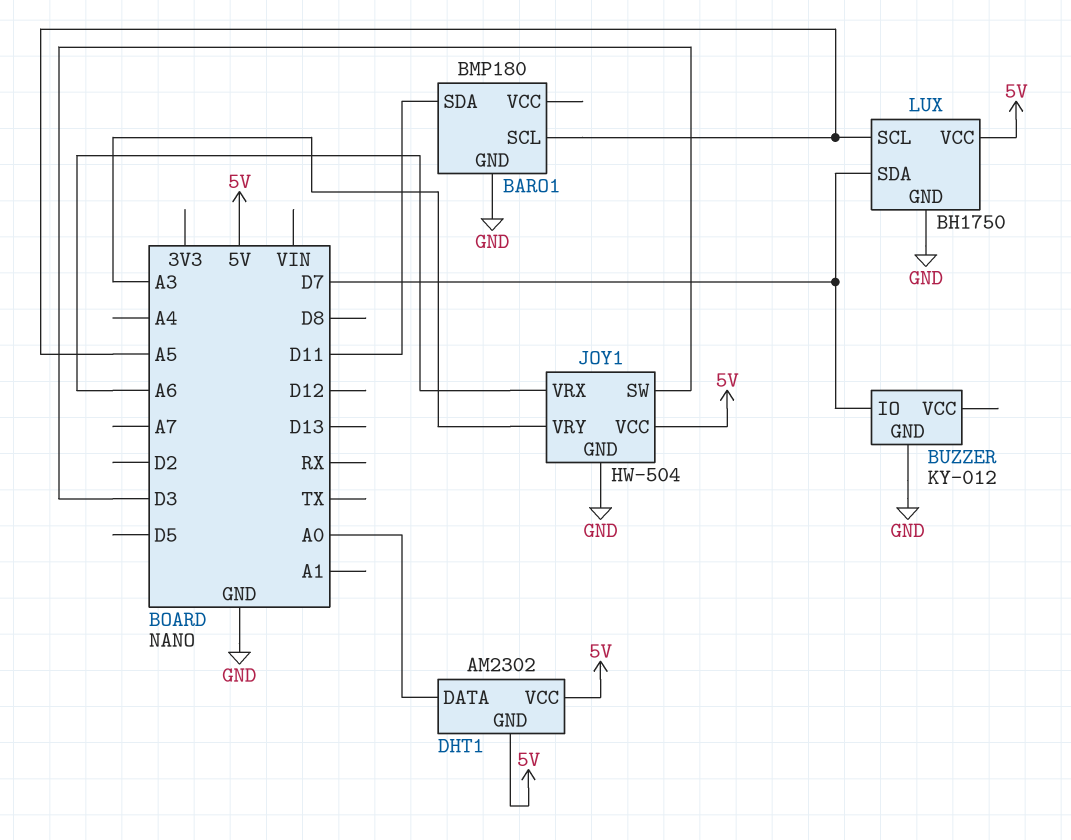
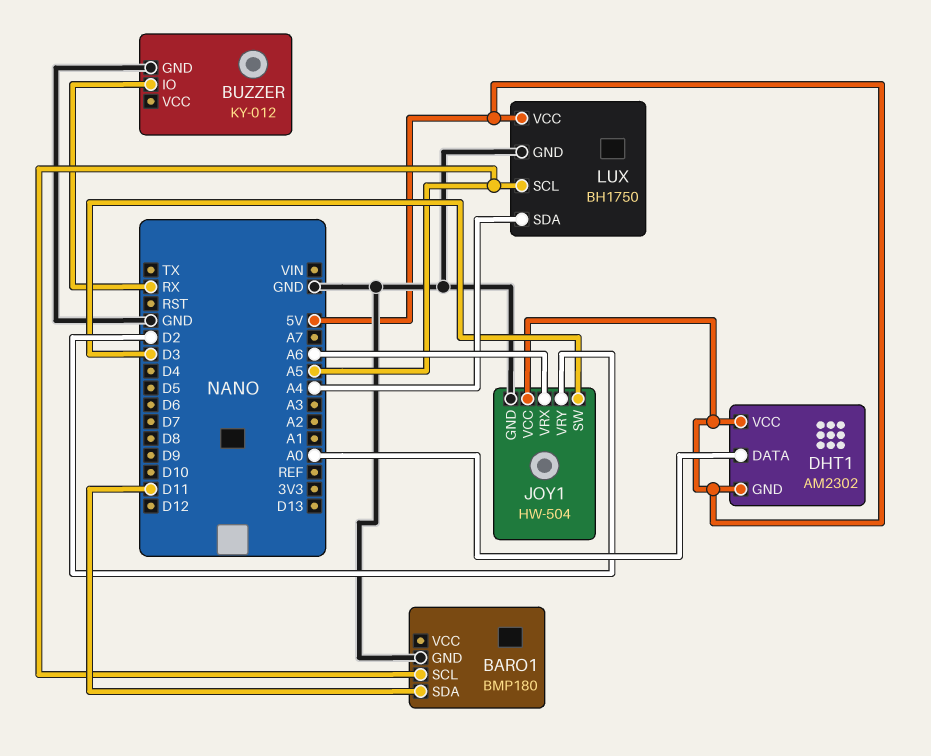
BUZZER pin IO: D7 -> RX
JOY1 pin VRY: A3 -> D2
LUX pin SDA: D7 -> A4

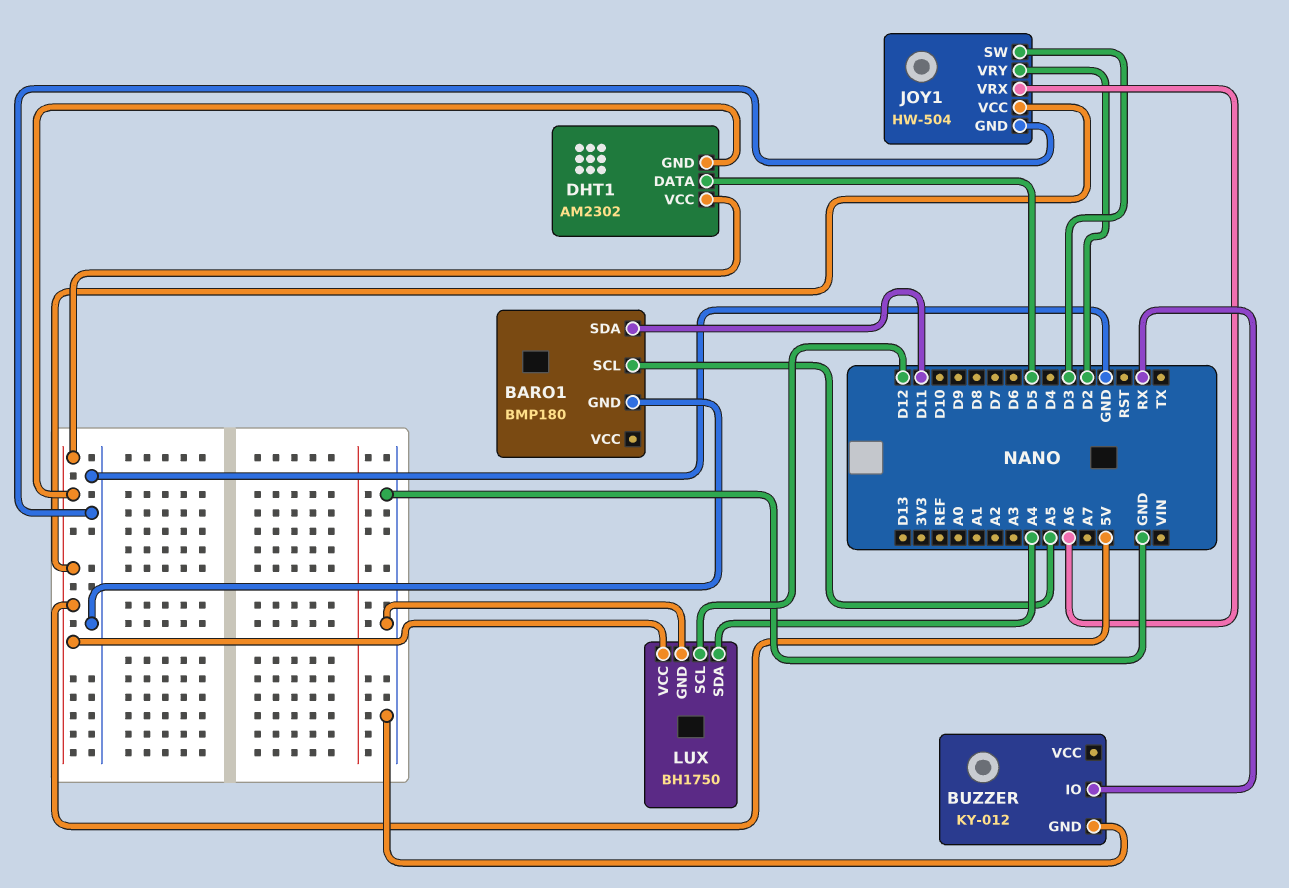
DHT1 pin DATA: A0 -> D5
LUX pin SCL: A5 -> D12

